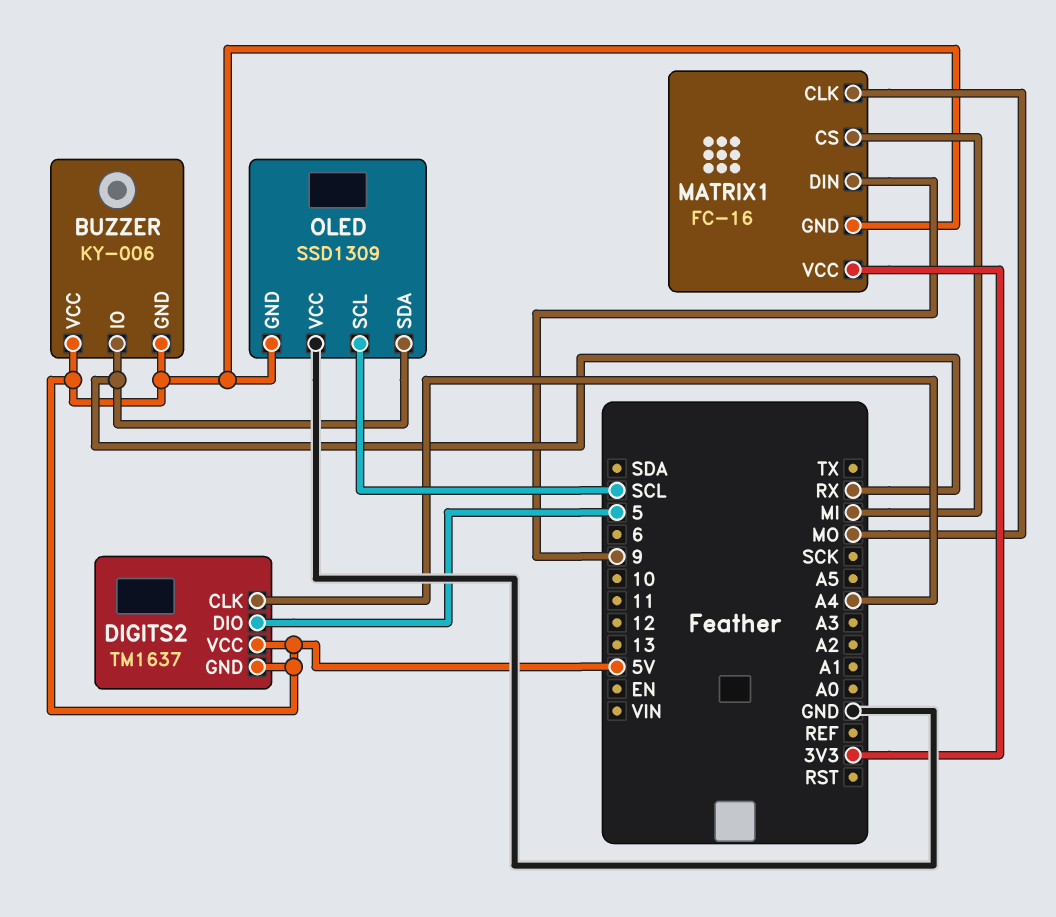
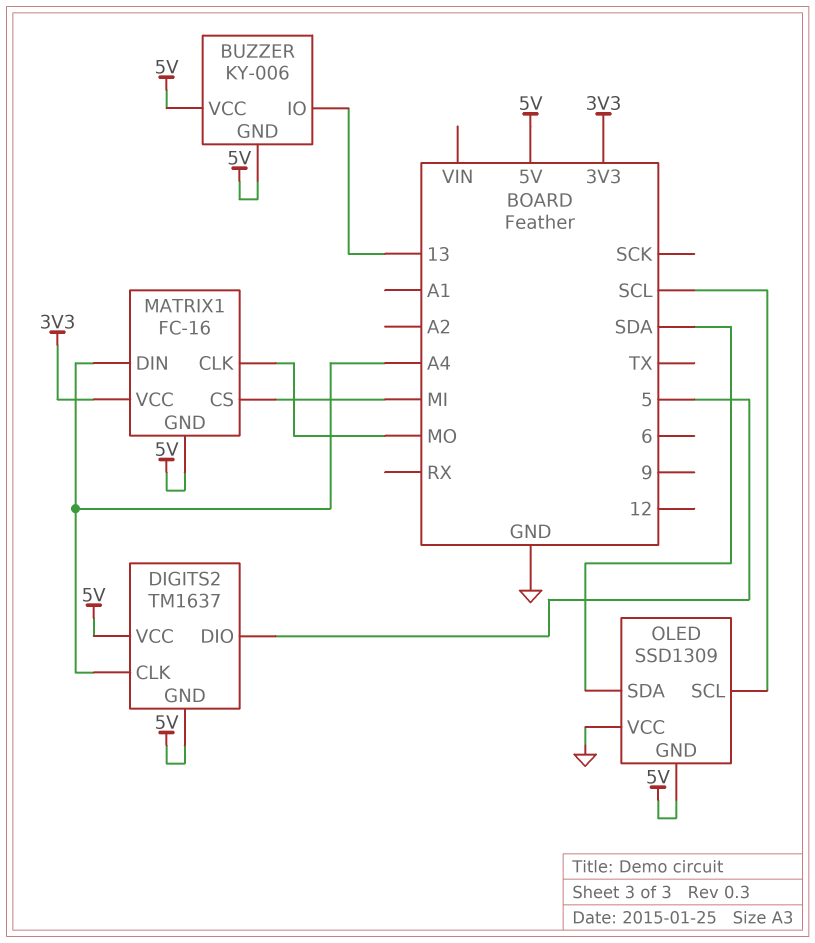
BUZZER pin IO: RX -> 13
MATRIX1 pin DIN: 9 -> A4
OLED pin SDA: RX -> SDA

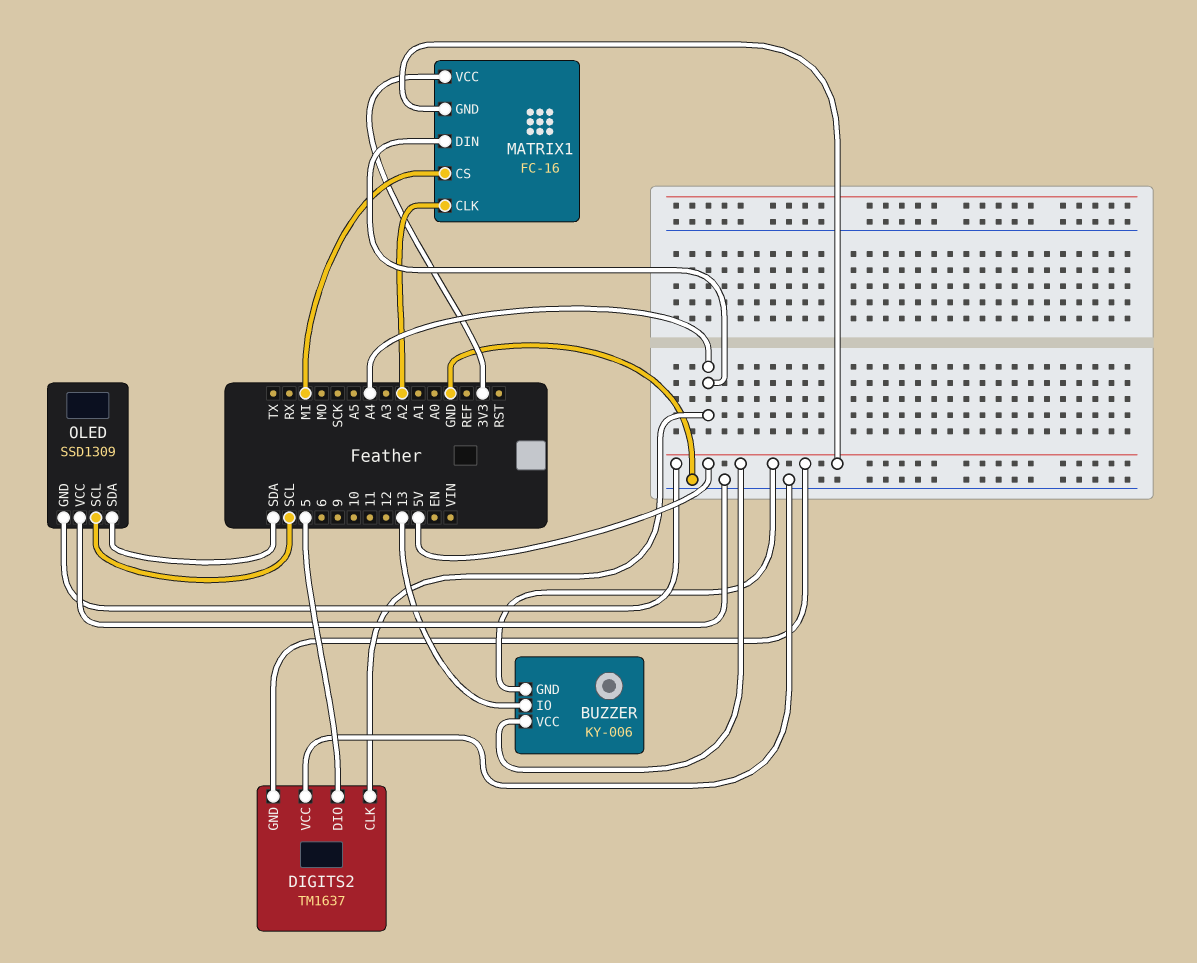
DIGITS2 pin VCC: 5V -> GND
MATRIX1 pin CLK: MO -> A2

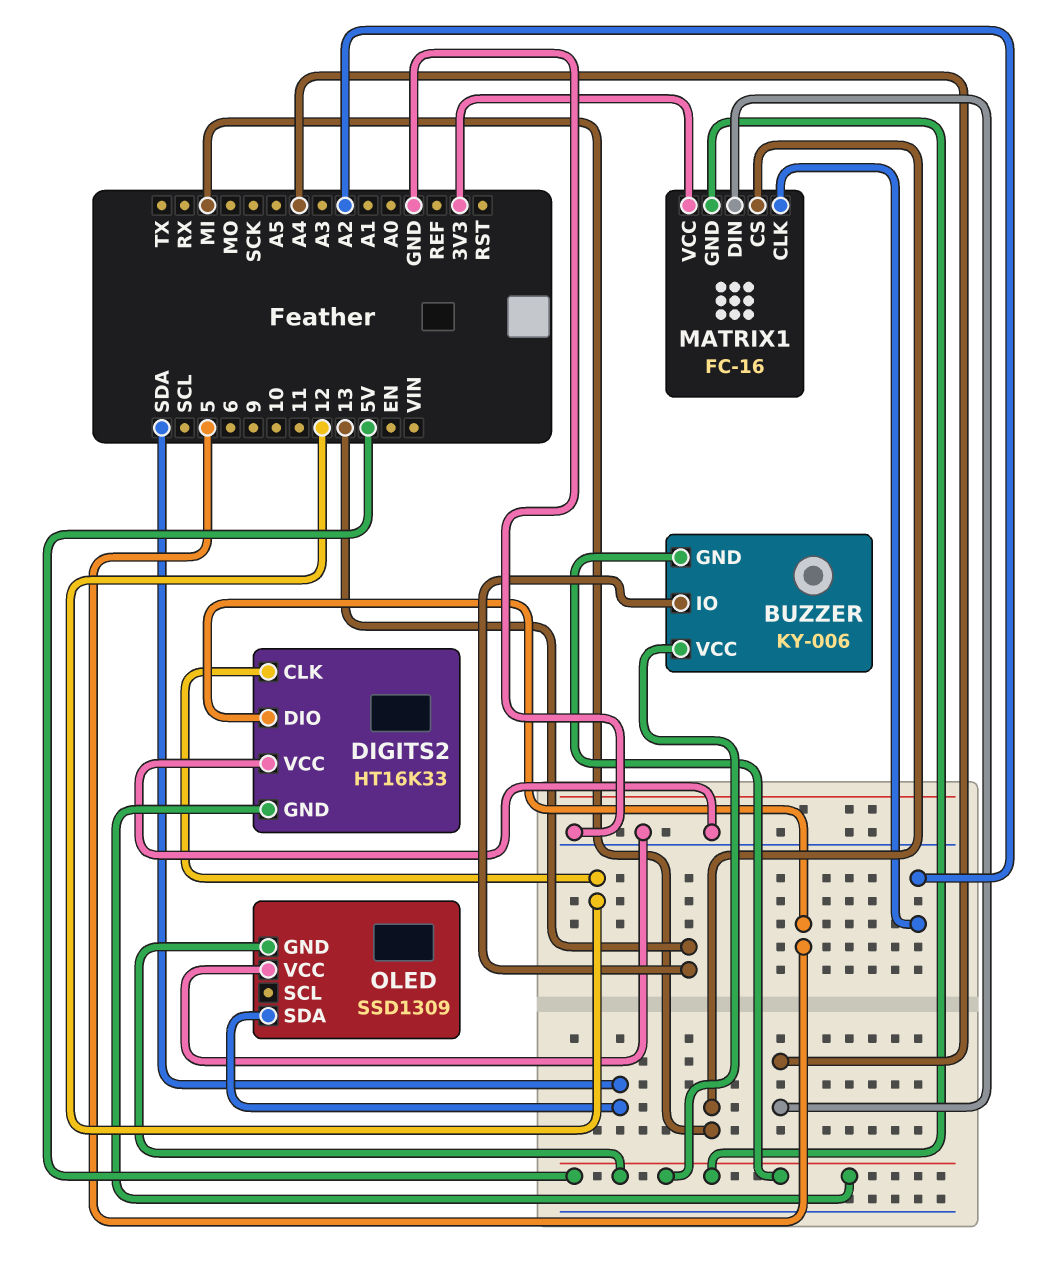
DIGITS2: TM1637 -> HT16K33
DIGITS2 pin CLK: A4 -> 12
OLED pin SCL: SCL -> none

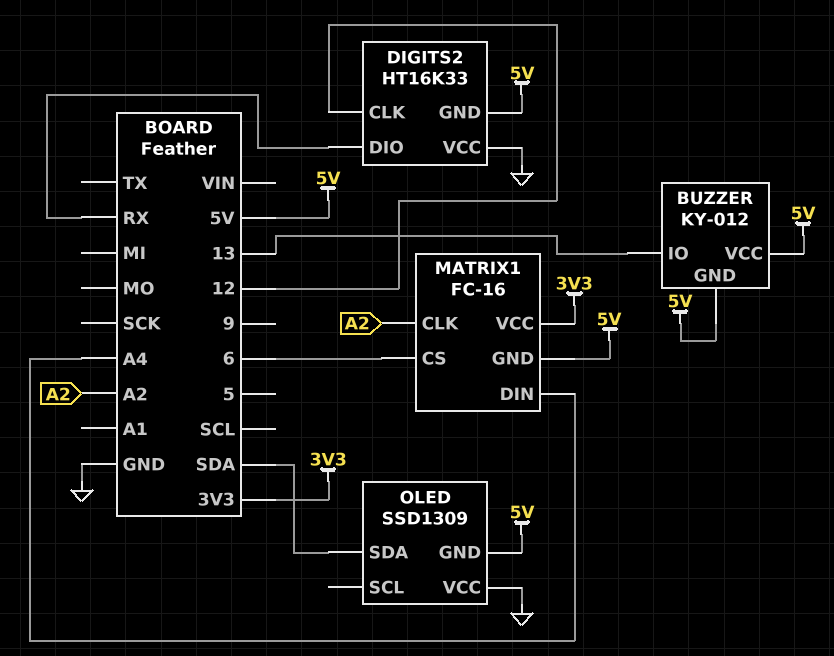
BUZZER: KY-006 -> KY-012
DIGITS2 pin DIO: 5 -> RX
MATRIX1 pin CS: MI -> 6

